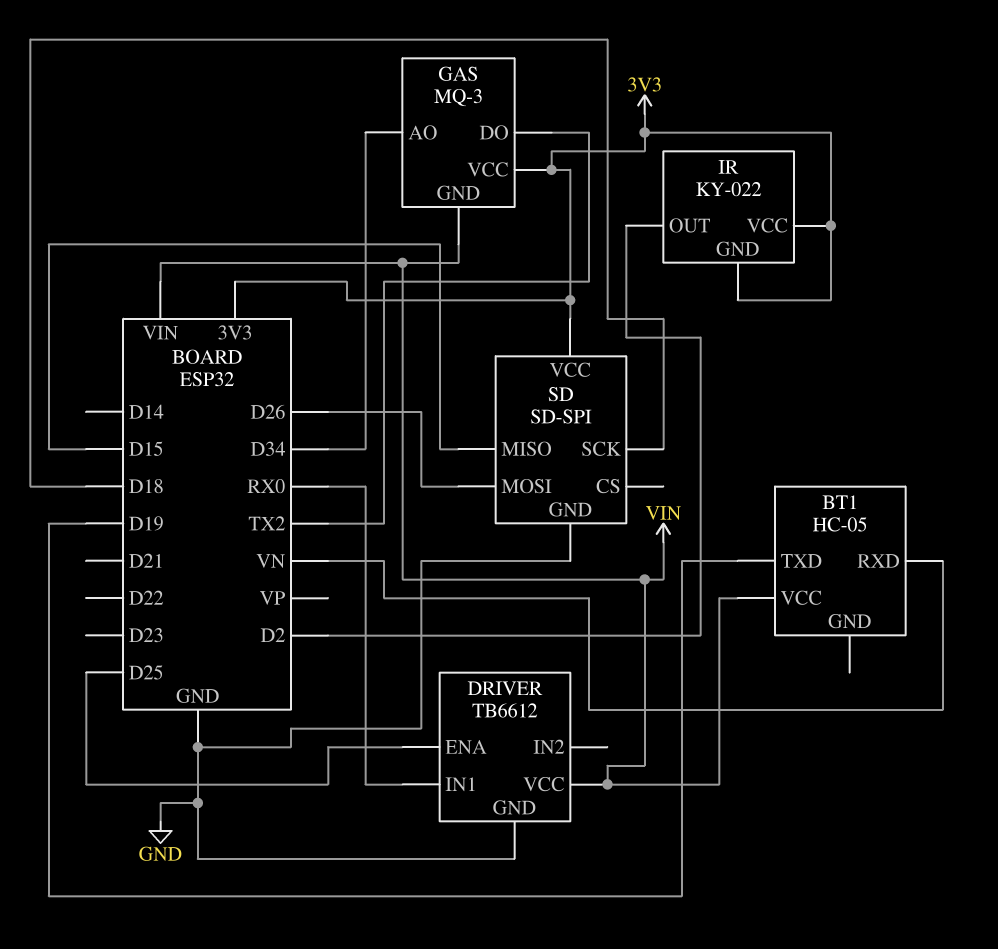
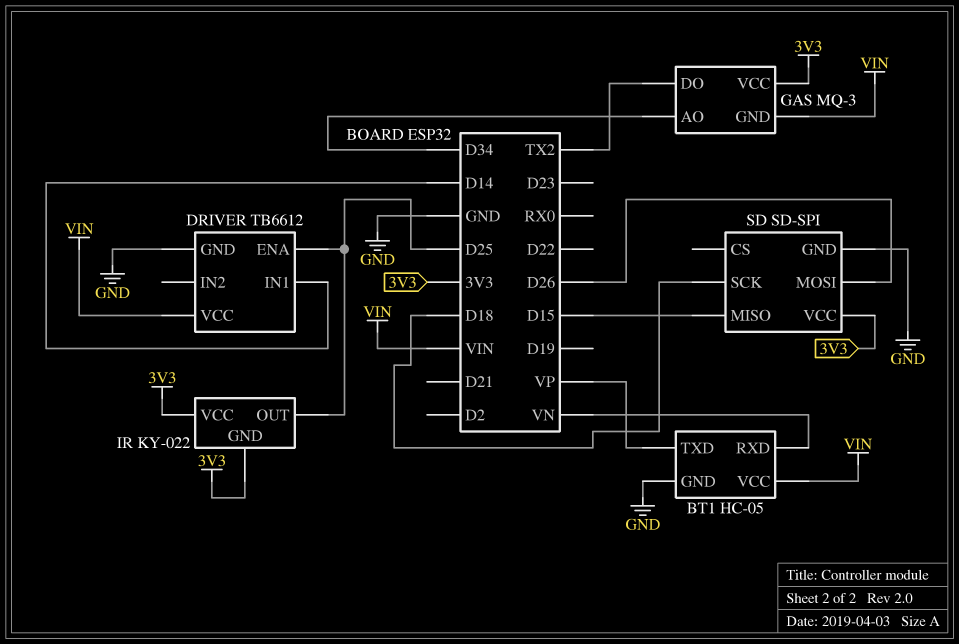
BT1 pin GND: none -> GND
BT1 pin TXD: D19 -> VP
DRIVER pin IN1: RX0 -> D14
IR pin OUT: D2 -> D25

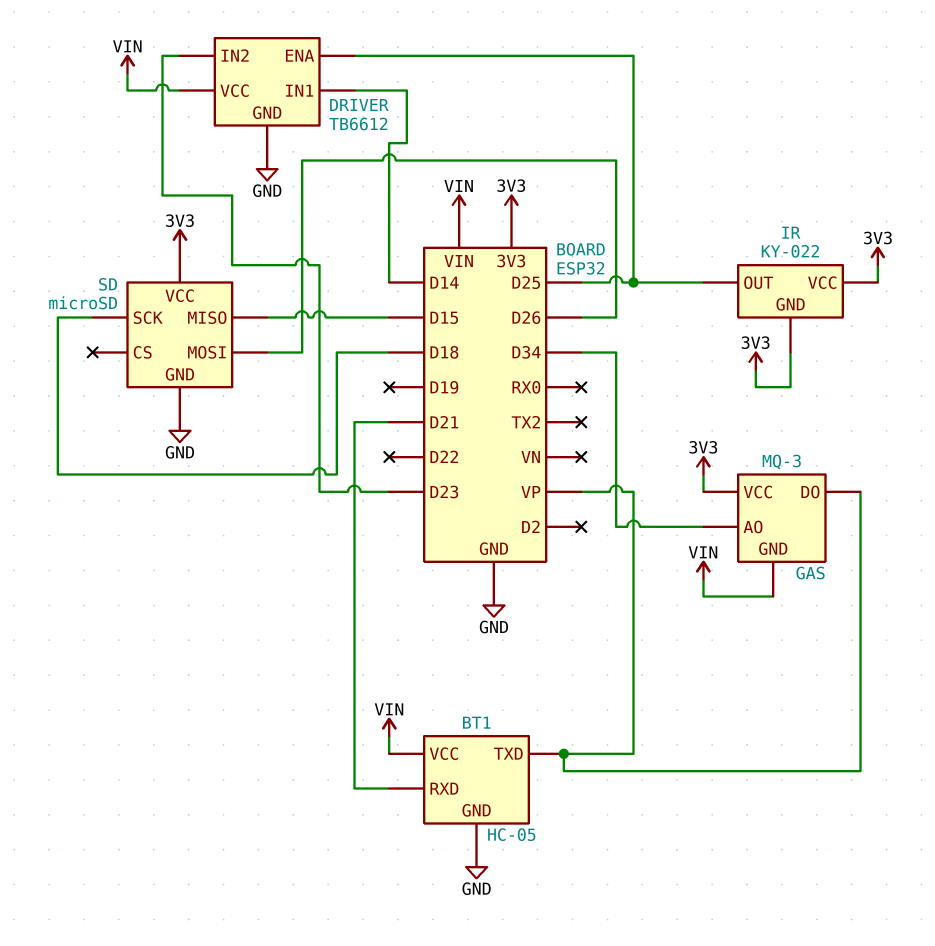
BT1 pin RXD: VN -> D21
DRIVER pin IN2: none -> D23
GAS pin DO: TX2 -> VP
SD: SD-SPI -> microSD

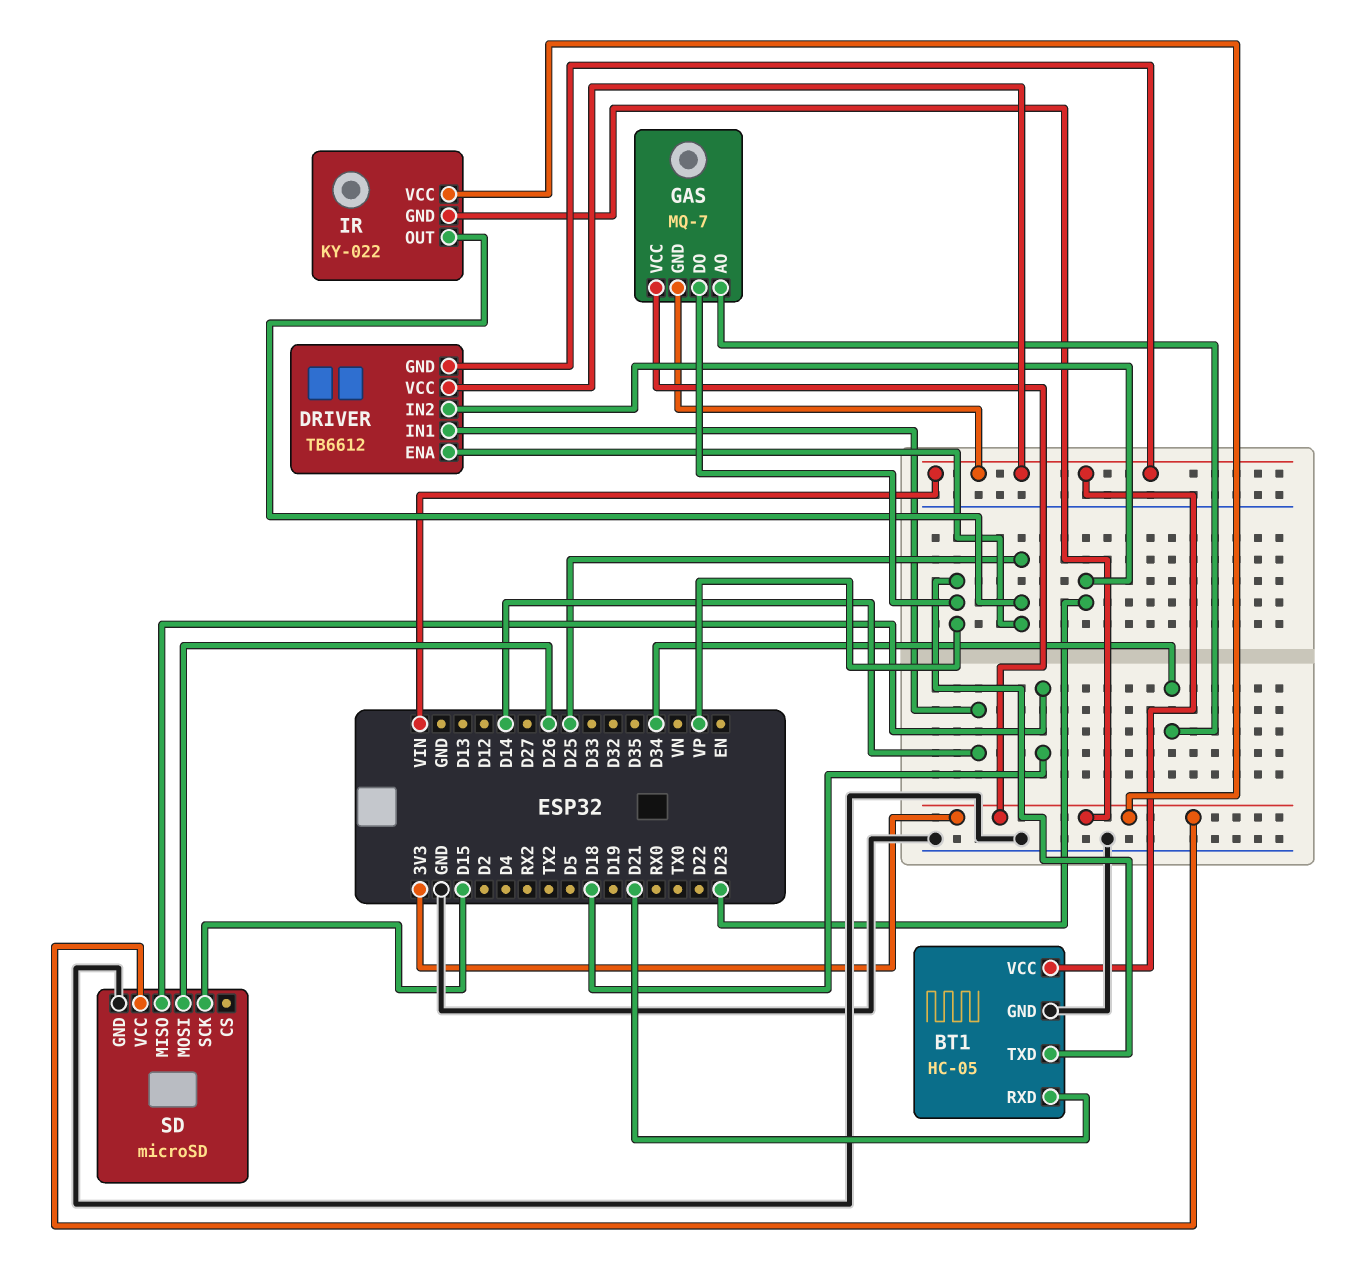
DRIVER pin GND: GND -> VIN
GAS: MQ-3 -> MQ-7
SD pin MISO: D15 -> D18
SD pin SCK: D18 -> D15

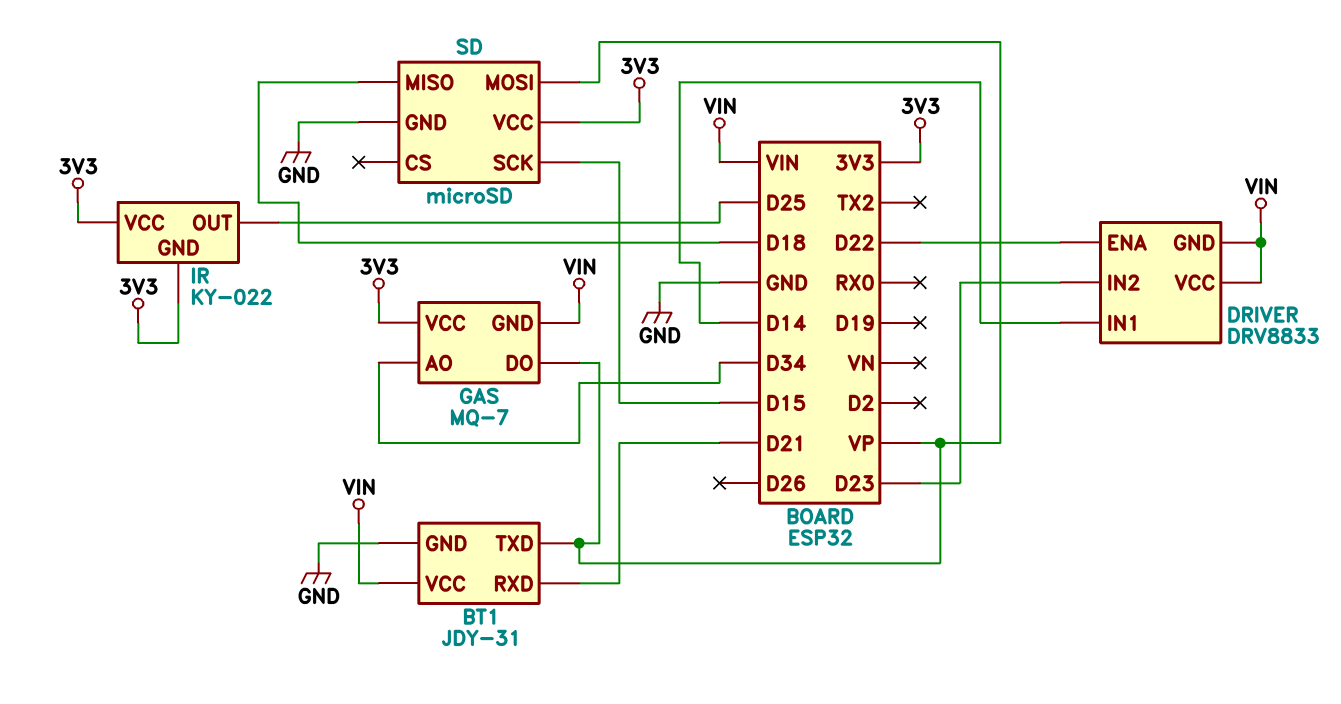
BT1: HC-05 -> JDY-31
DRIVER: TB6612 -> DRV8833
DRIVER pin ENA: D25 -> D22
SD pin MOSI: D26 -> VP

